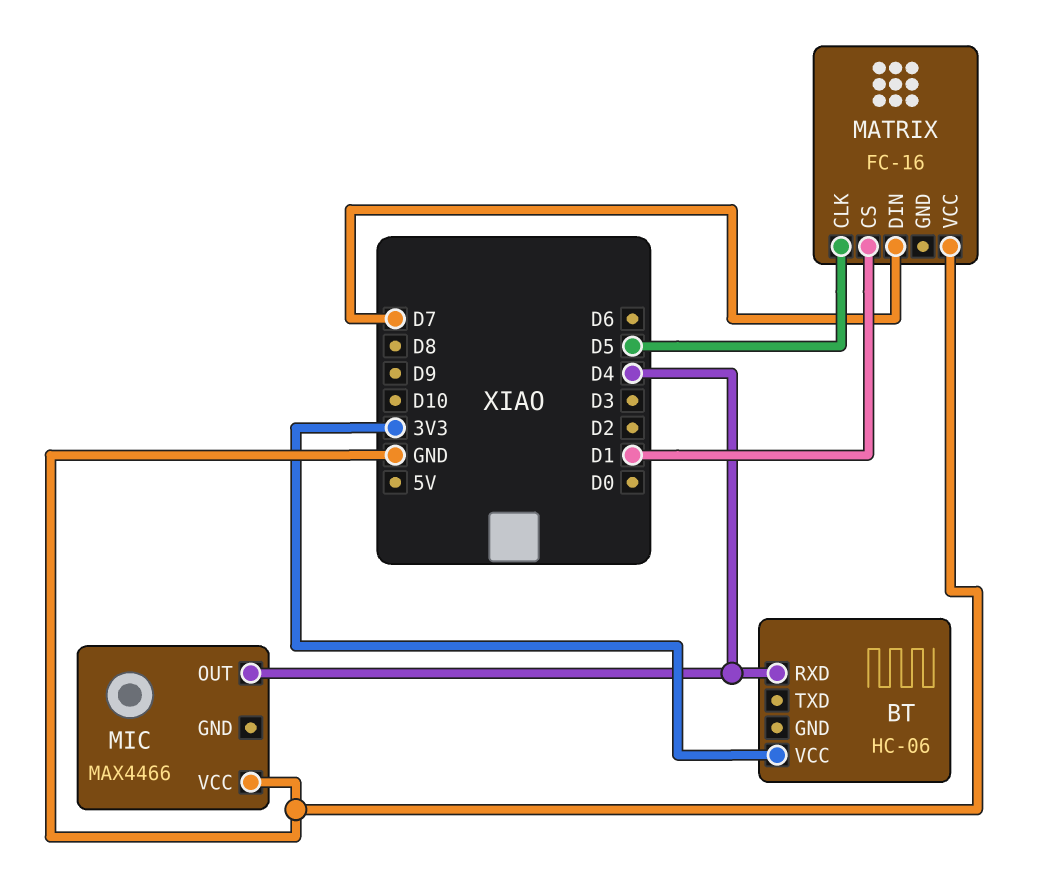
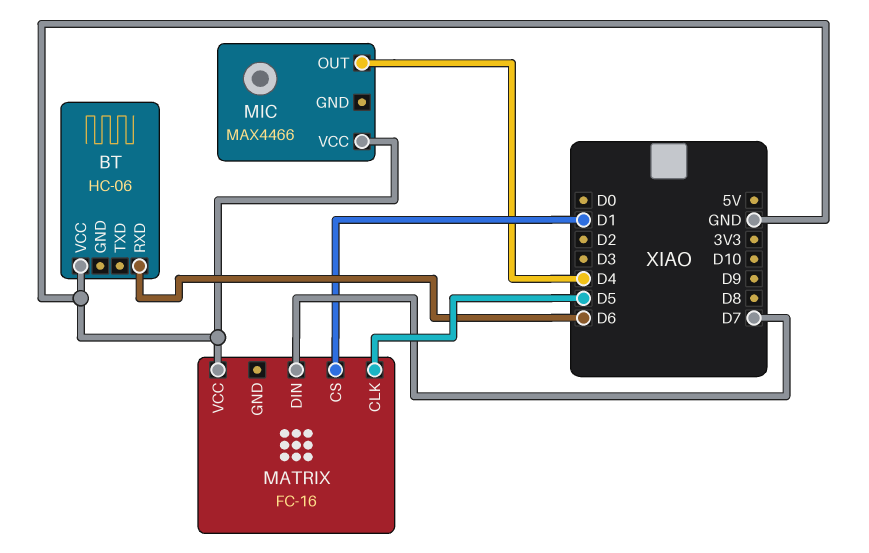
BT pin RXD: D4 -> D6
BT pin VCC: 3V3 -> GND

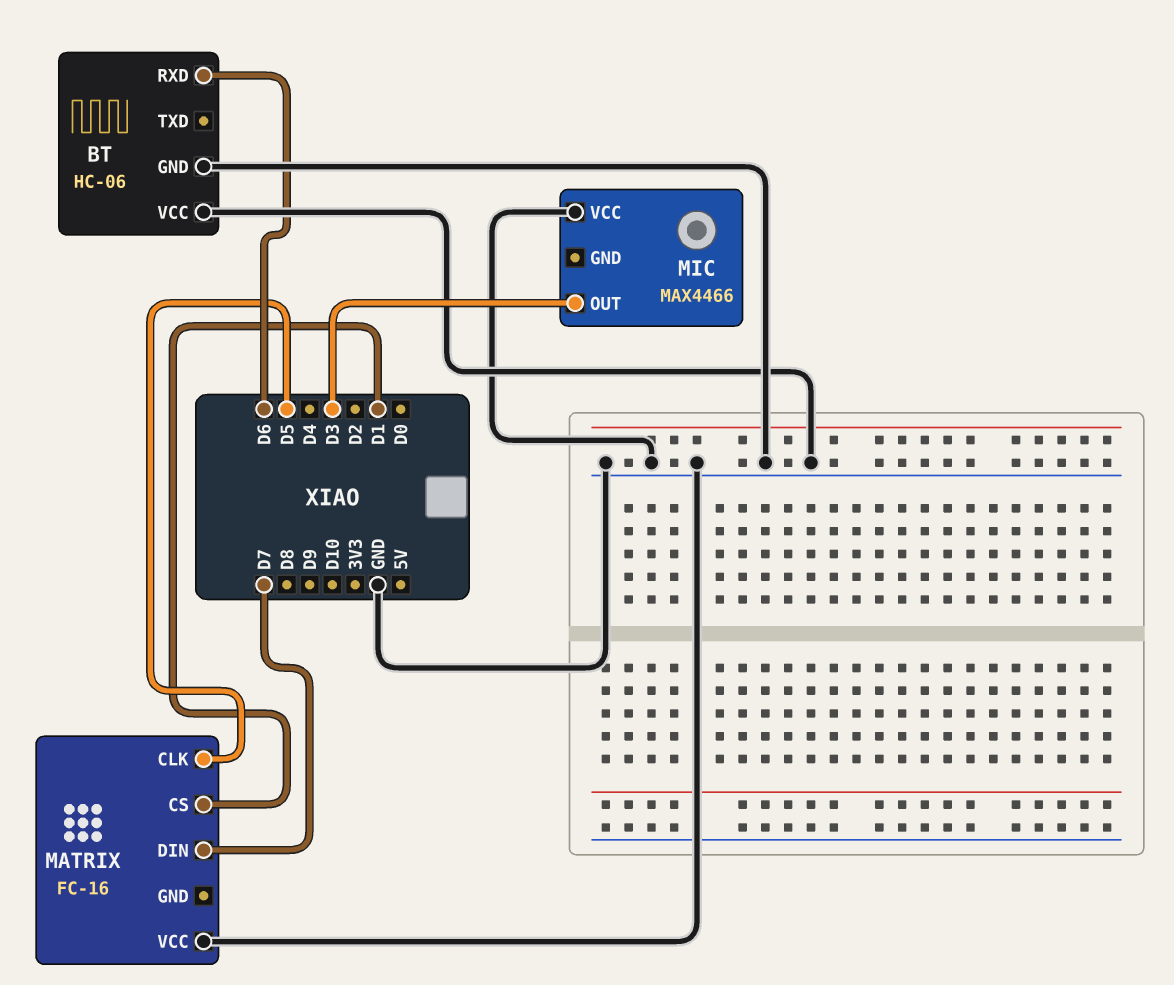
BT pin GND: none -> GND
MIC pin OUT: D4 -> D3

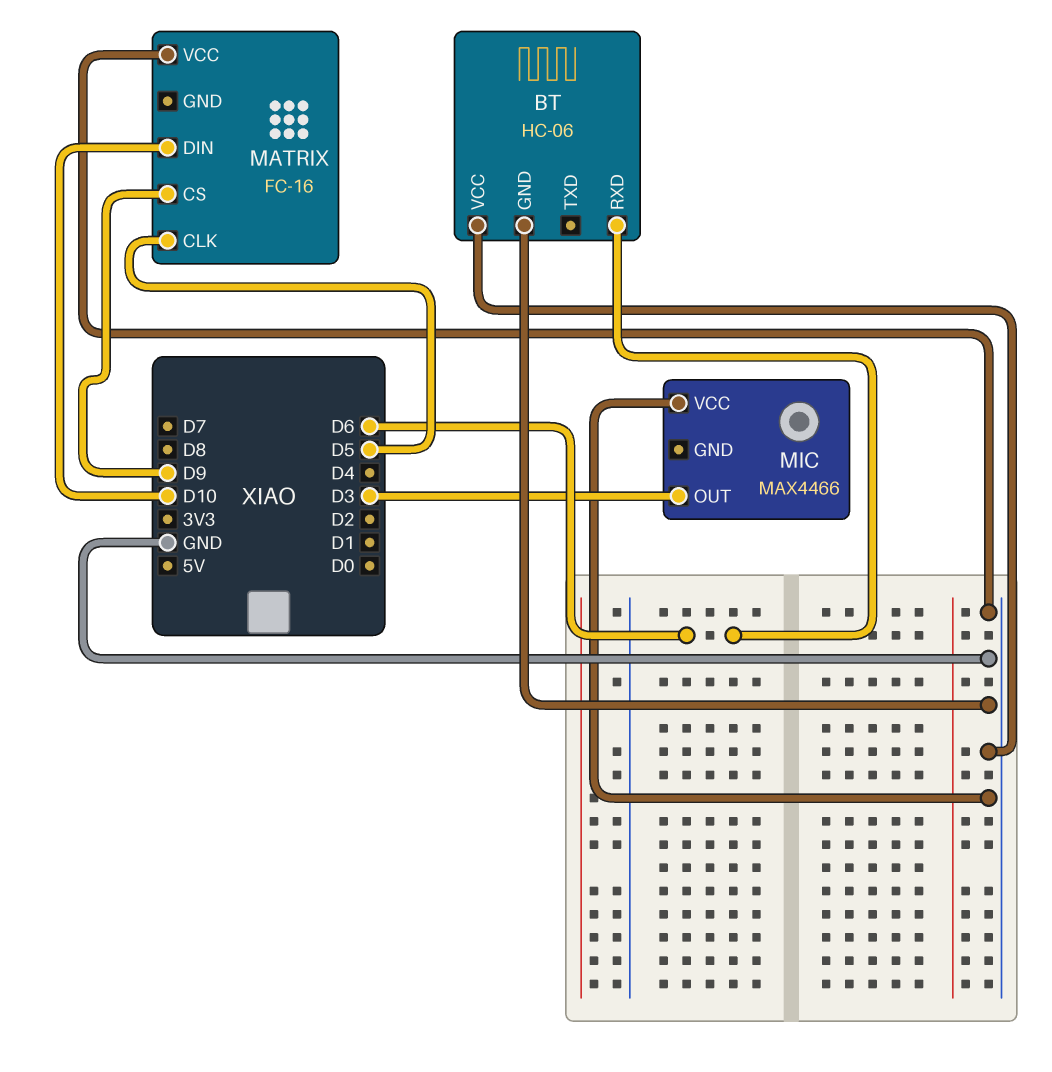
MATRIX pin CS: D1 -> D9
MATRIX pin DIN: D7 -> D10

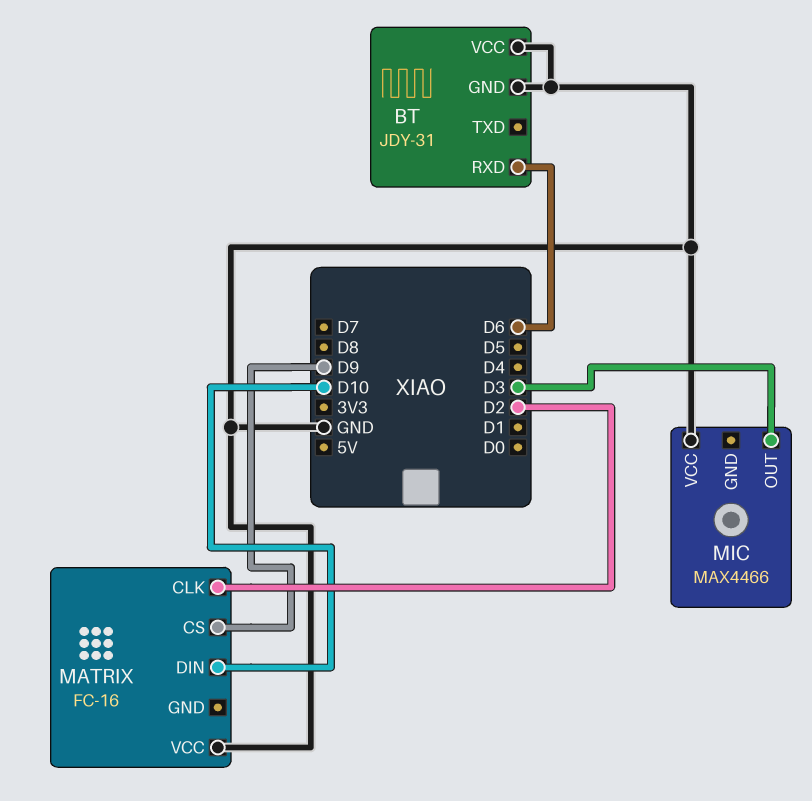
BT: HC-06 -> JDY-31
MATRIX pin CLK: D5 -> D2

